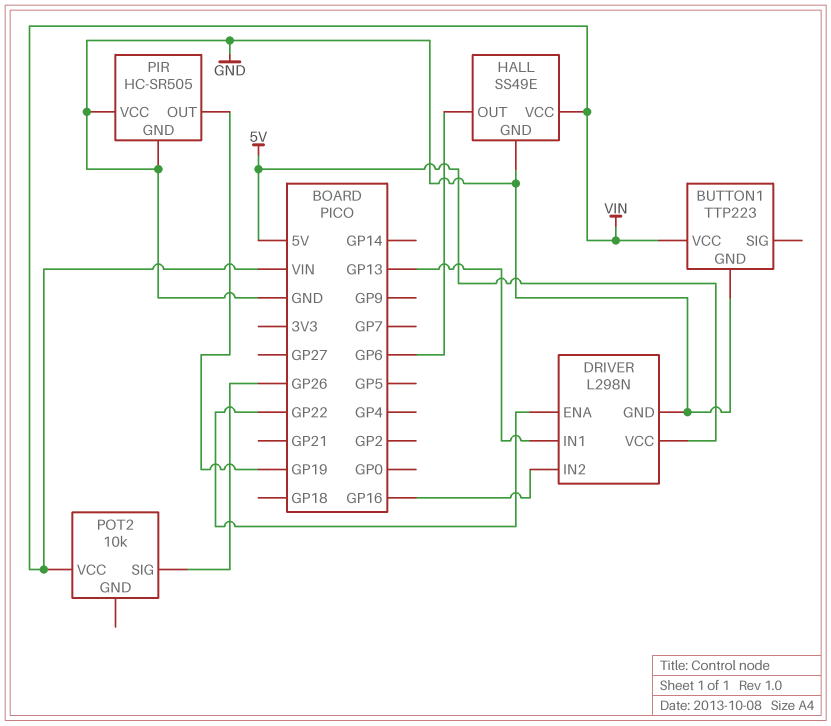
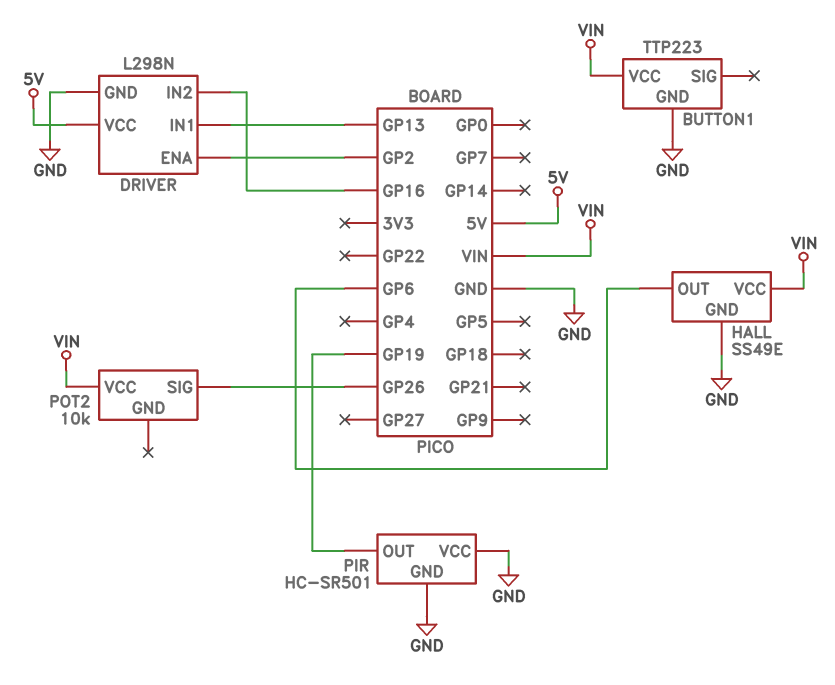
DRIVER pin ENA: GP22 -> GP2
PIR: HC-SR505 -> HC-SR501

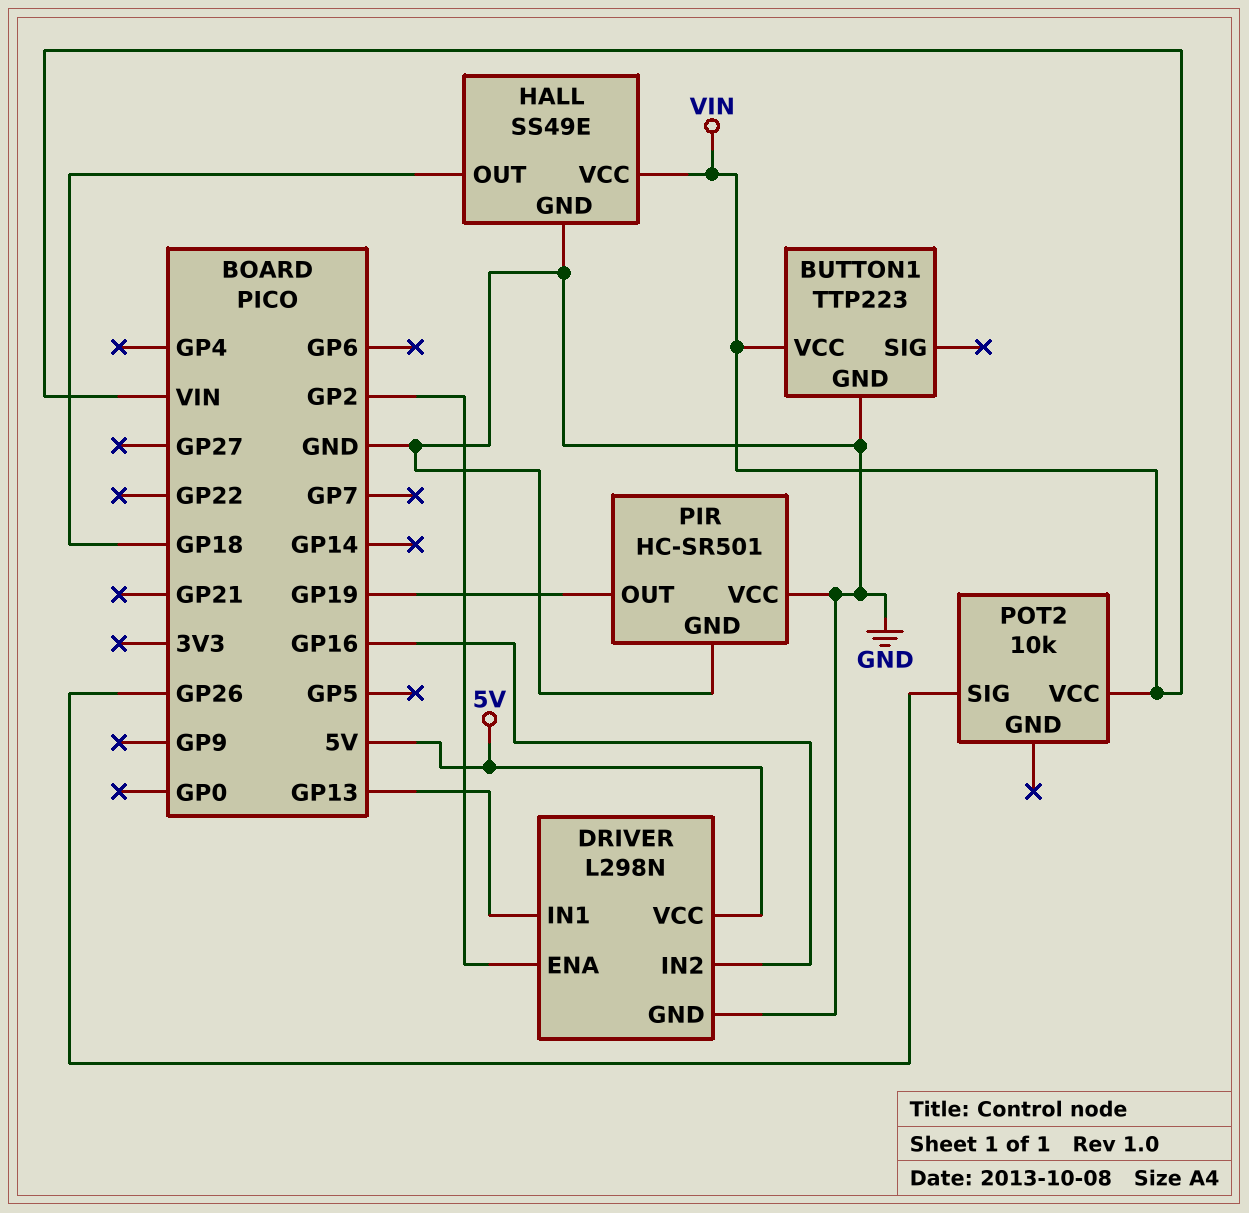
HALL pin OUT: GP6 -> GP18

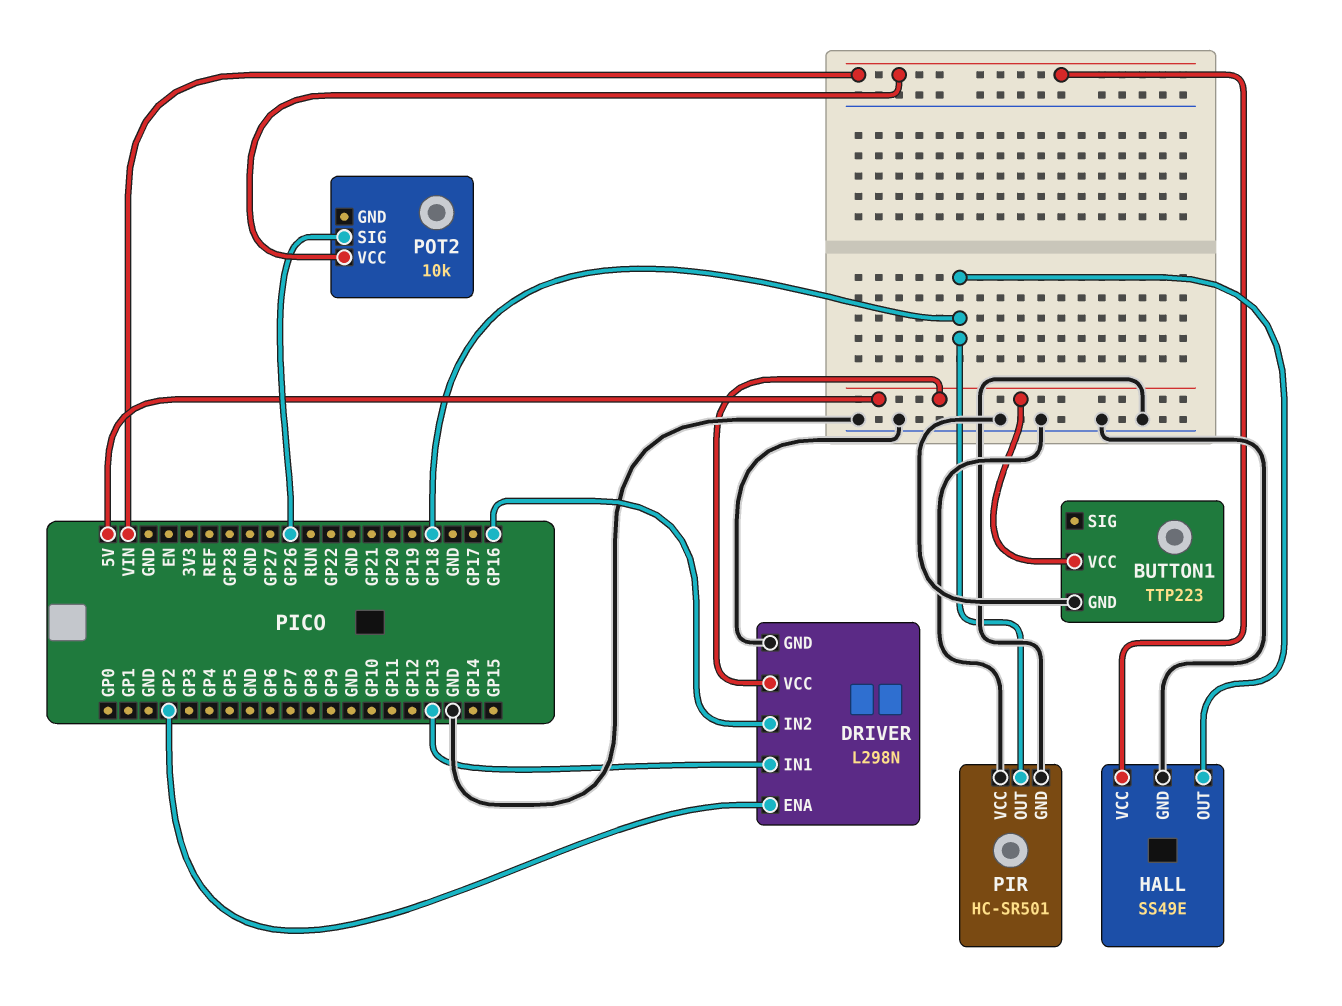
BUTTON1 pin VCC: VIN -> 5V
PIR pin OUT: GP19 -> GP18

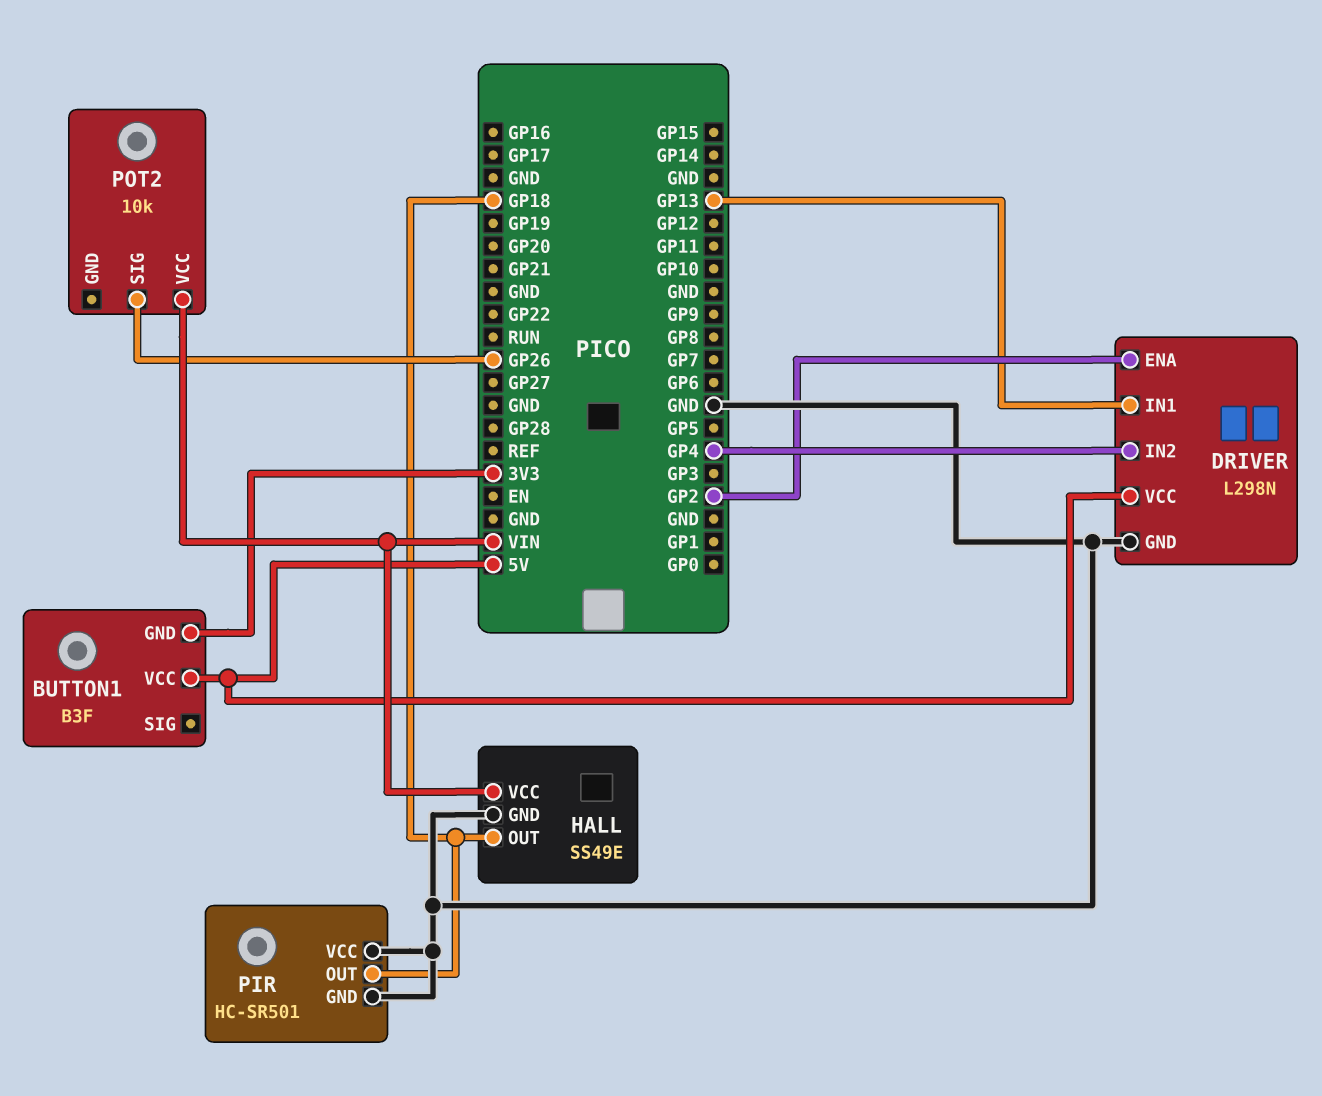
BUTTON1: TTP223 -> B3F
BUTTON1 pin GND: GND -> 3V3
DRIVER pin IN2: GP16 -> GP4

